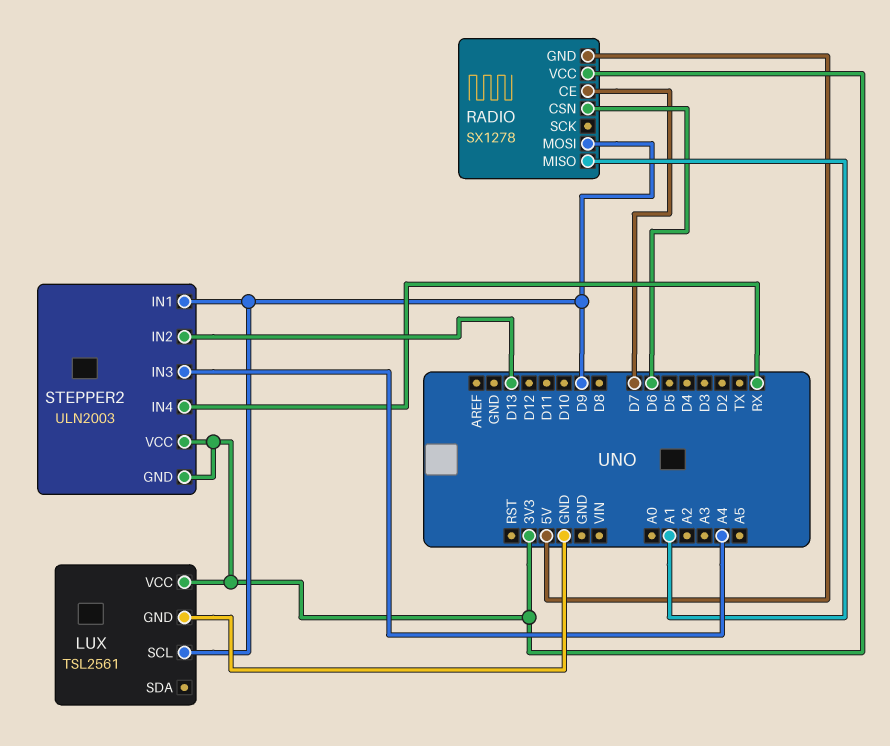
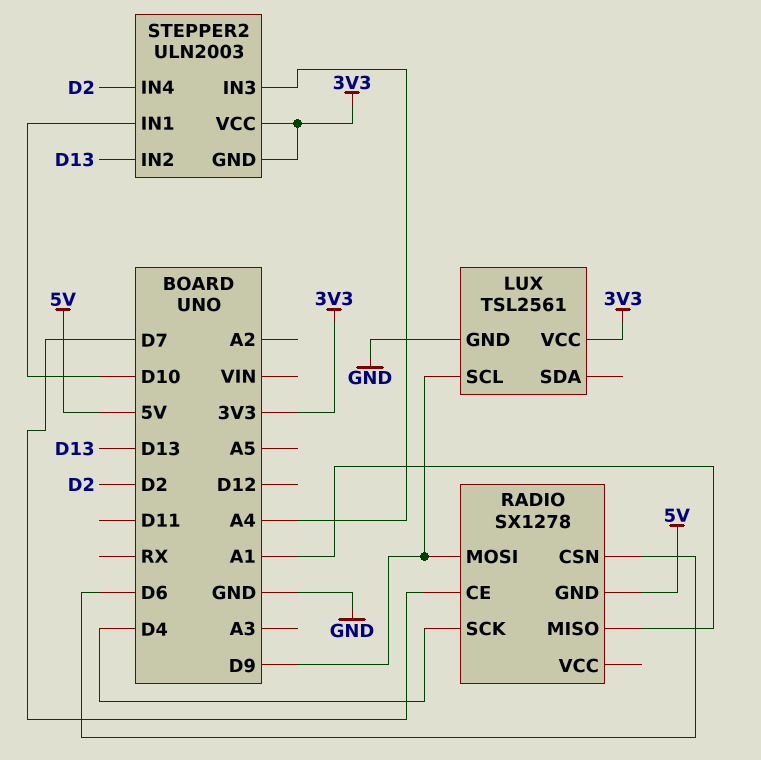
RADIO pin SCK: none -> D4
RADIO pin VCC: 3V3 -> none
STEPPER2 pin IN1: D9 -> D10
STEPPER2 pin IN4: RX -> D2

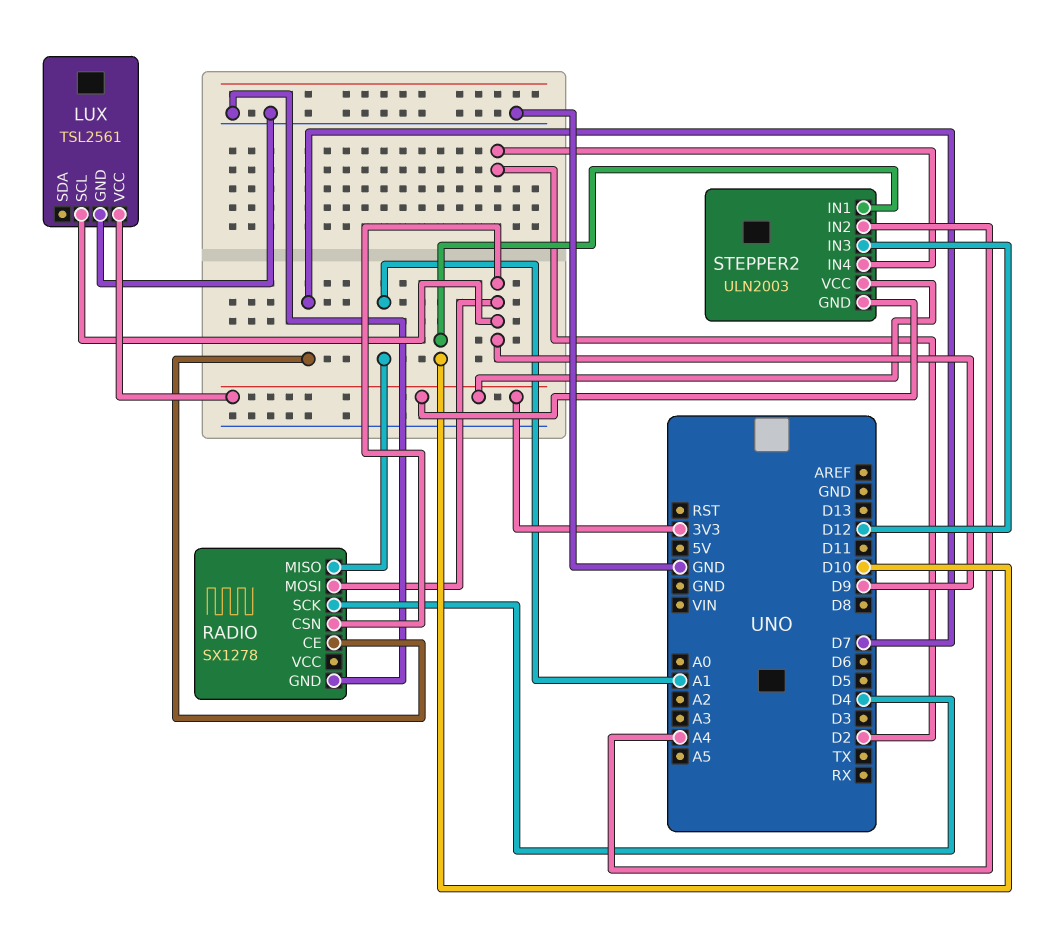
RADIO pin CSN: D6 -> D9
RADIO pin GND: 5V -> GND
STEPPER2 pin IN2: D13 -> A4
STEPPER2 pin IN3: A4 -> D12

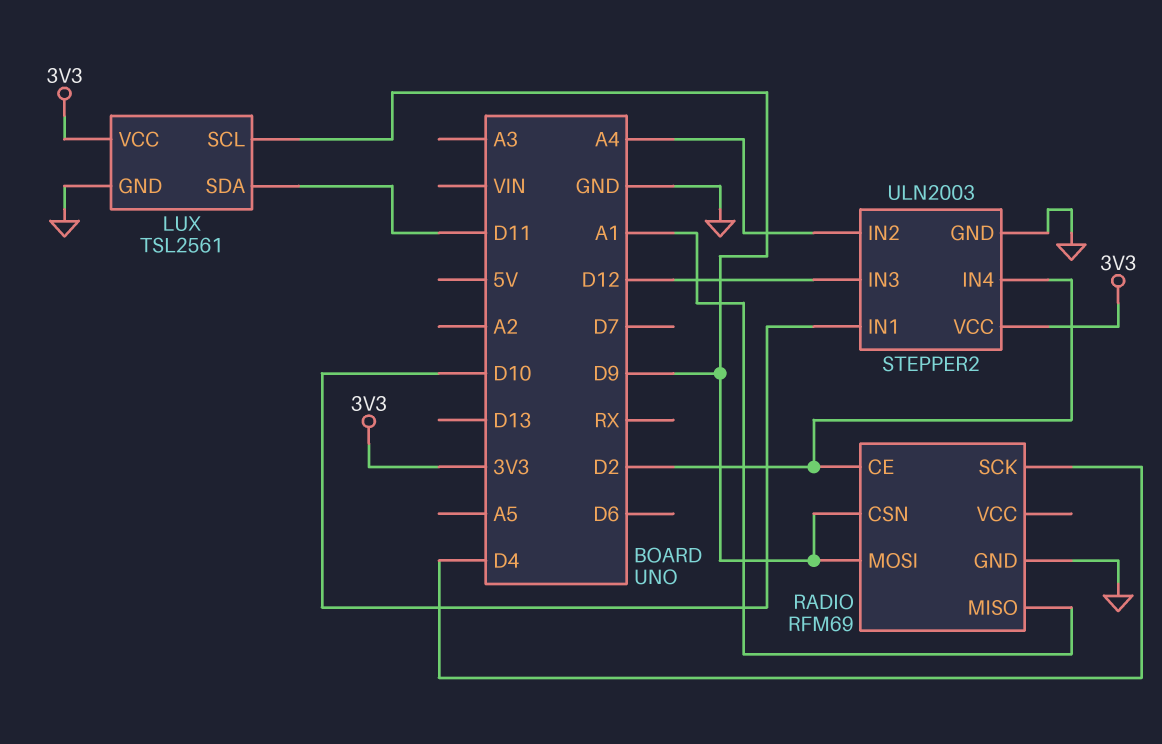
LUX pin SDA: none -> D11
RADIO: SX1278 -> RFM69
RADIO pin CE: D7 -> D2
STEPPER2 pin GND: 3V3 -> GND

